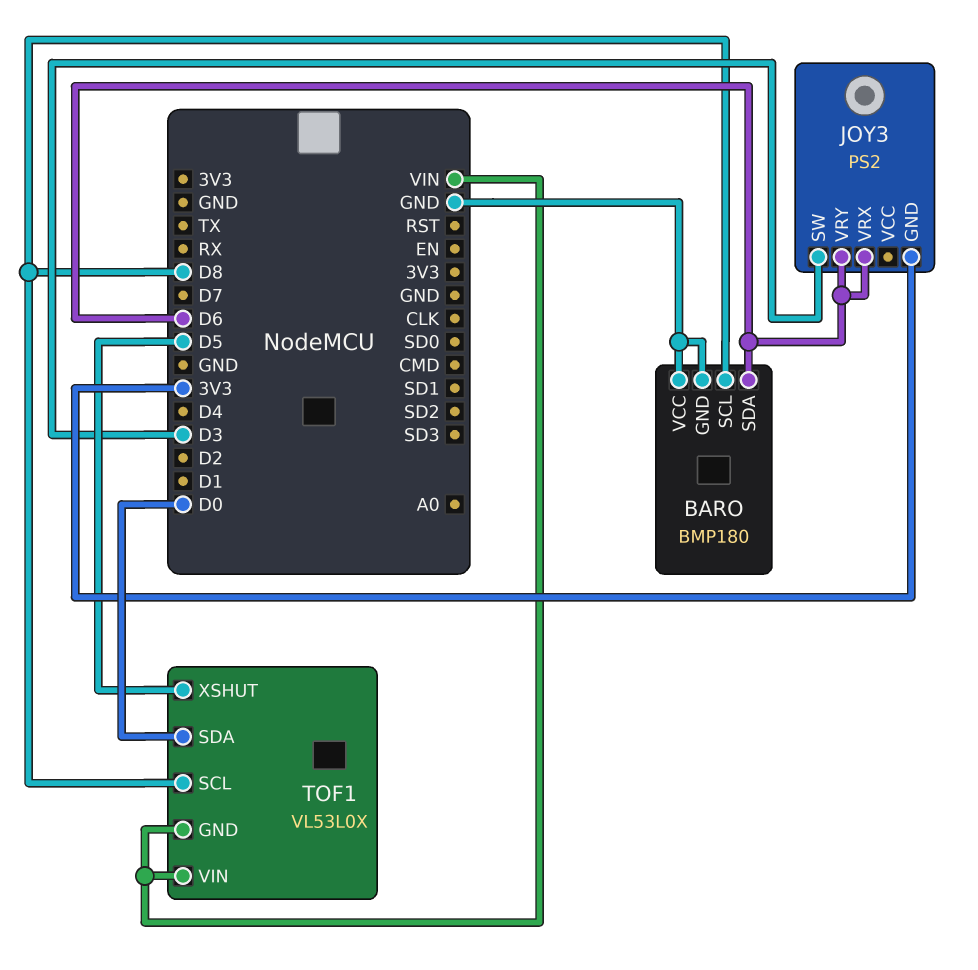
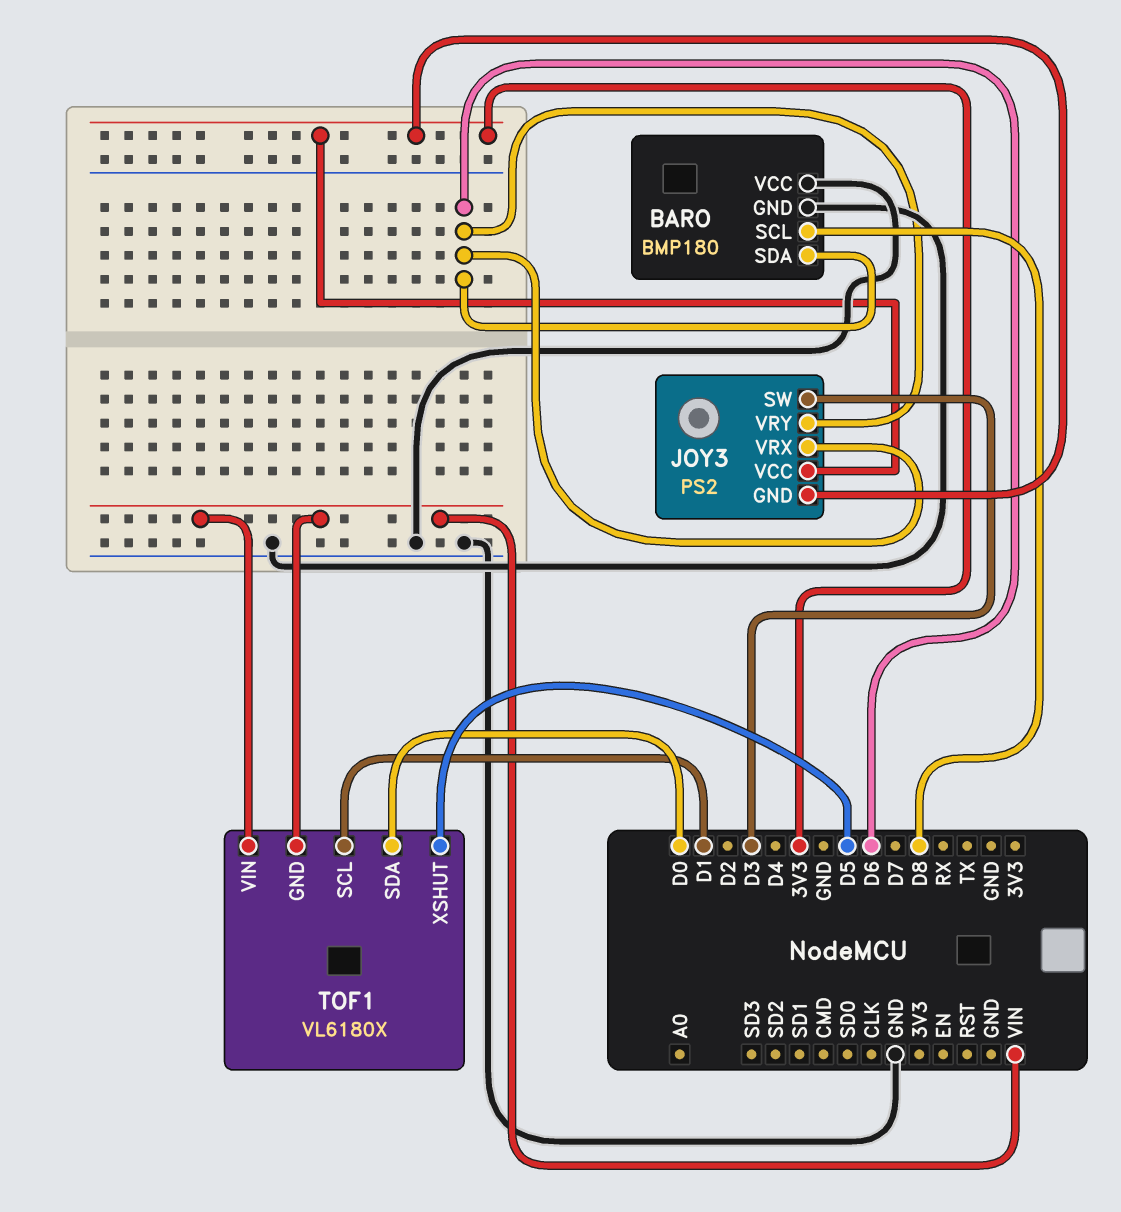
JOY3 pin VCC: none -> 3V3
TOF1: VL53L0X -> VL6180X
TOF1 pin SCL: D8 -> D1

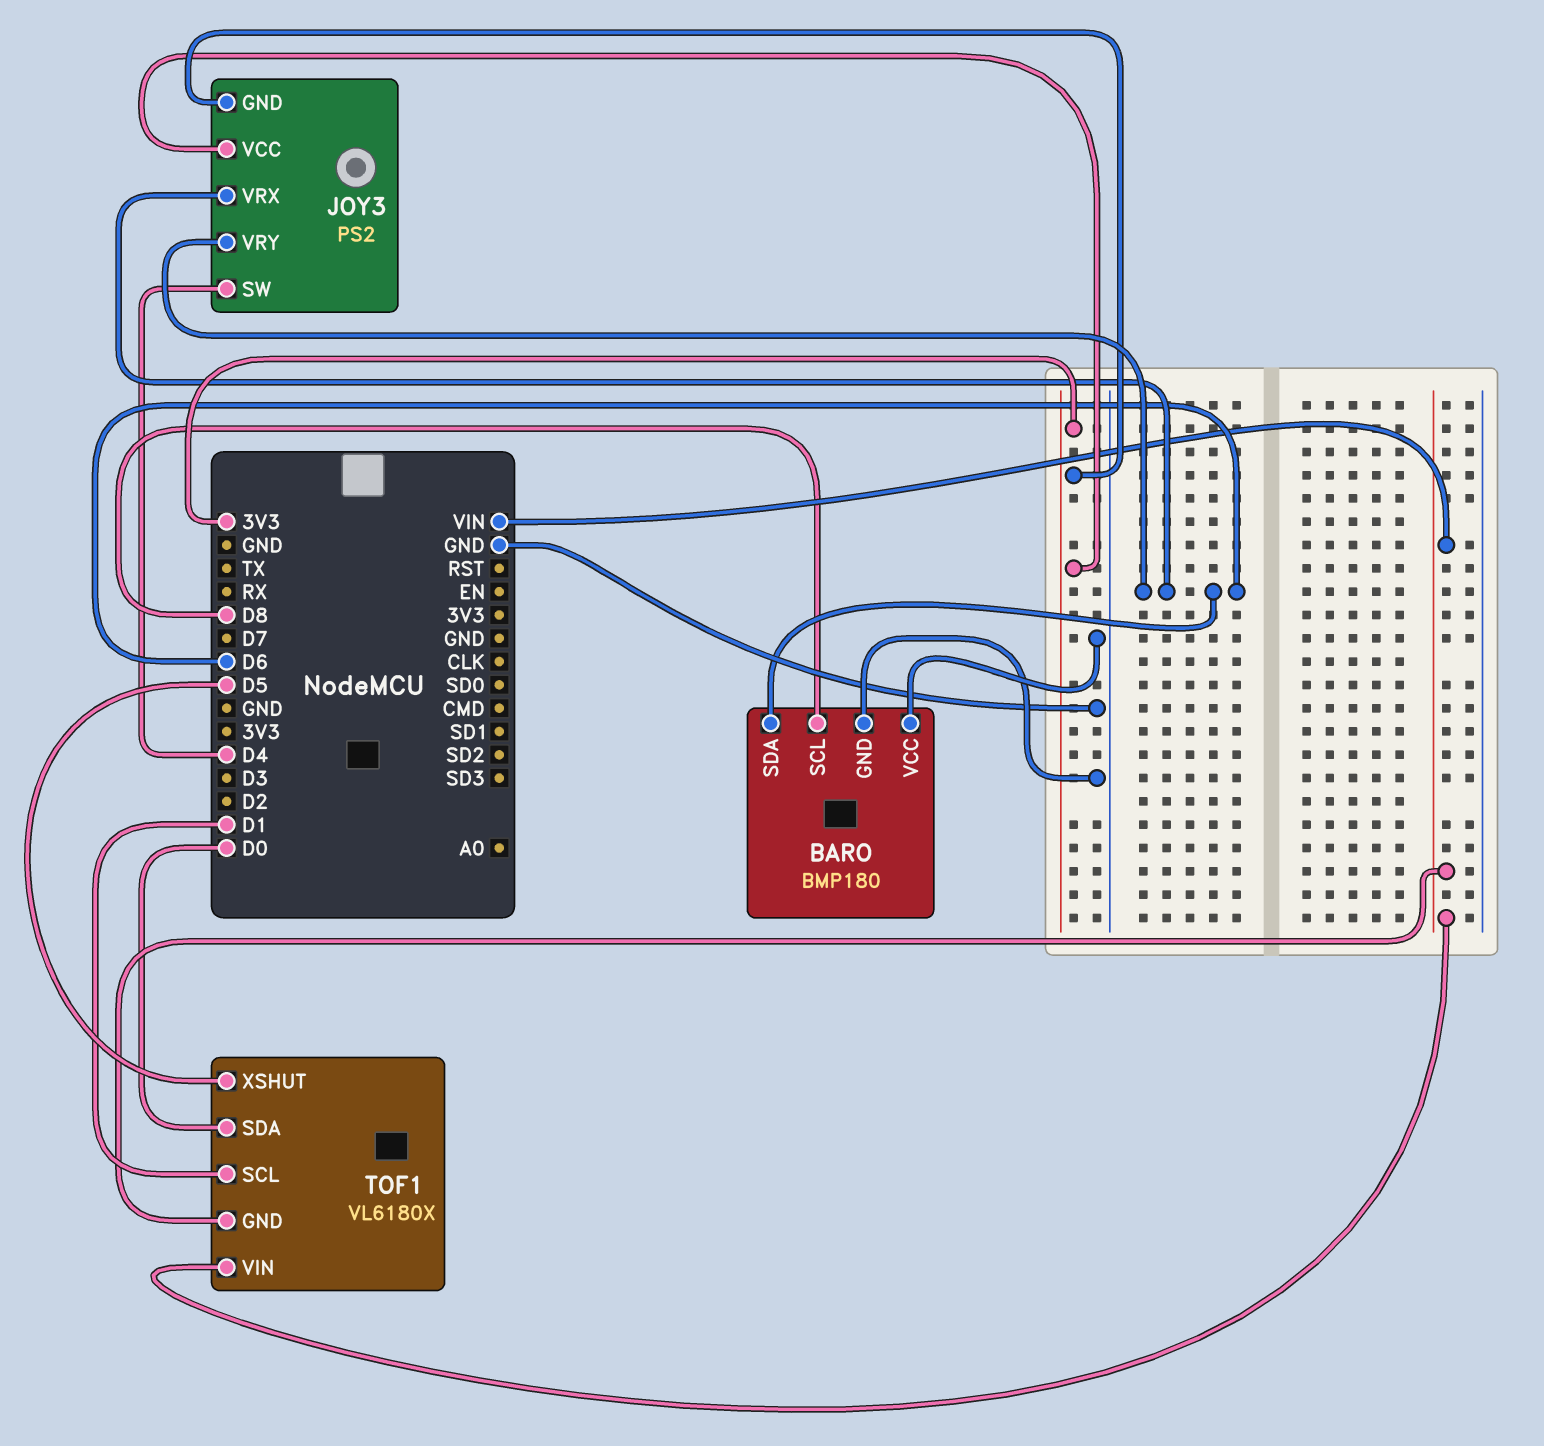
JOY3 pin SW: D3 -> D4

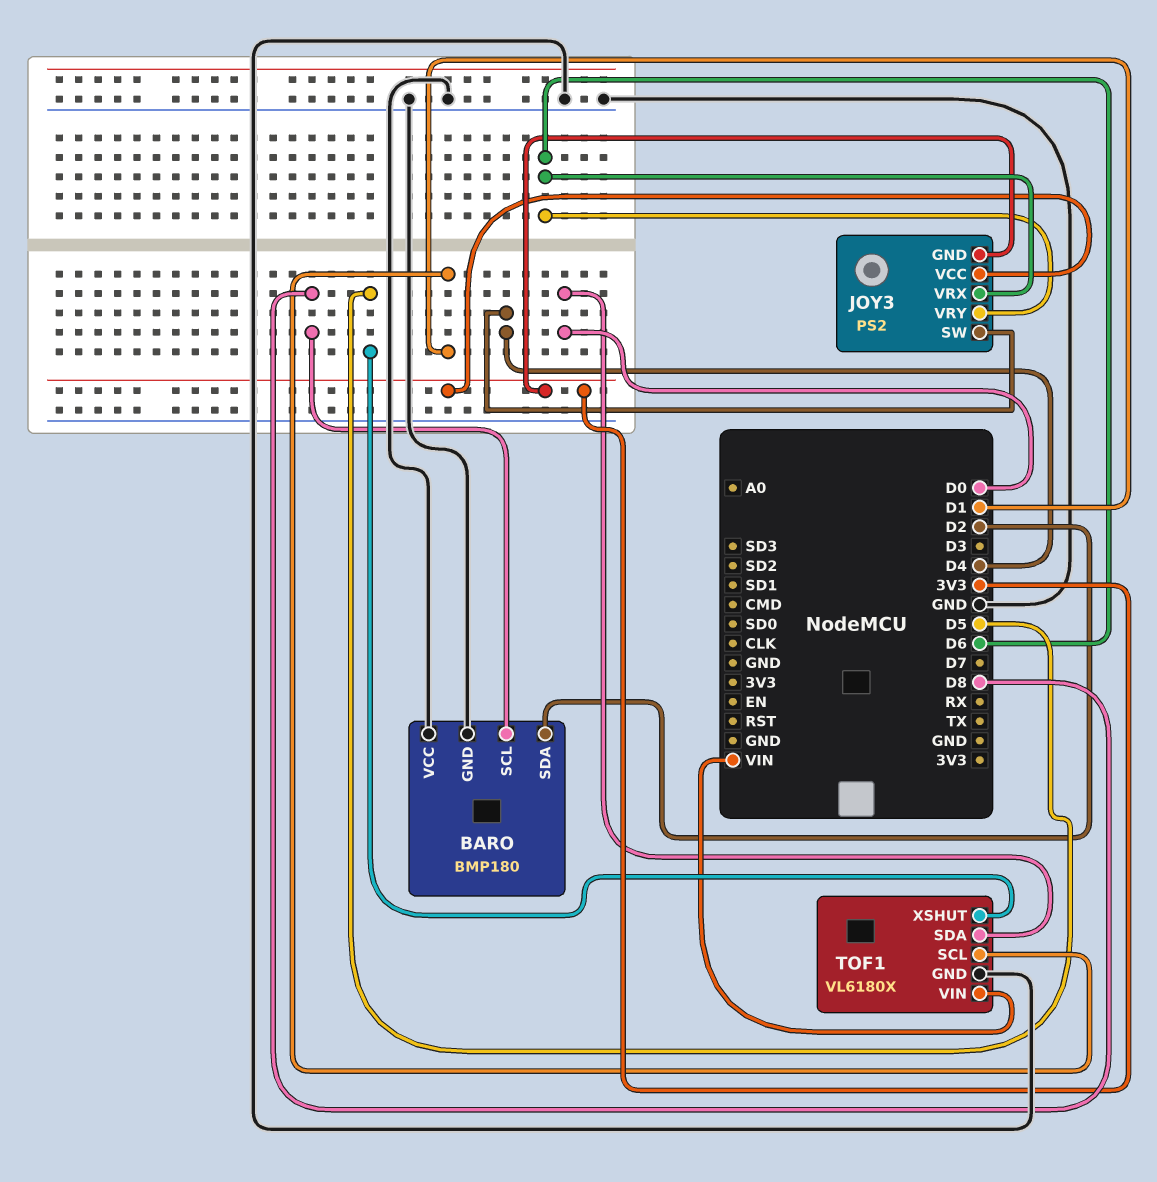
BARO pin SDA: D6 -> D2
TOF1 pin GND: VIN -> GND

